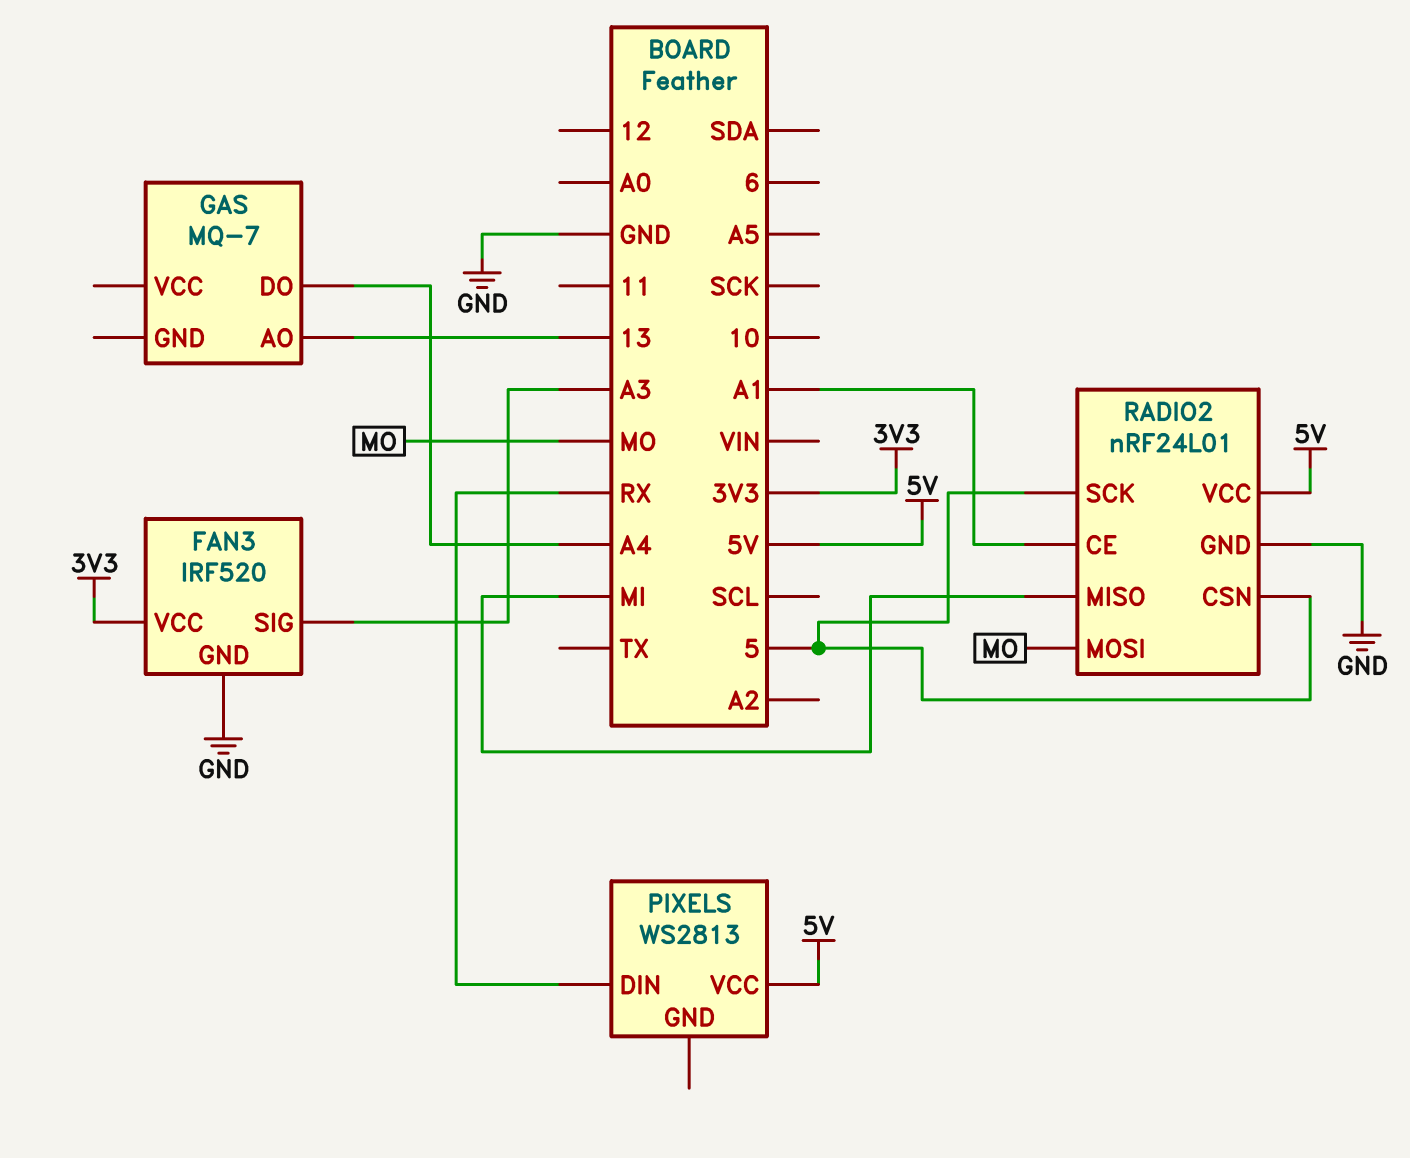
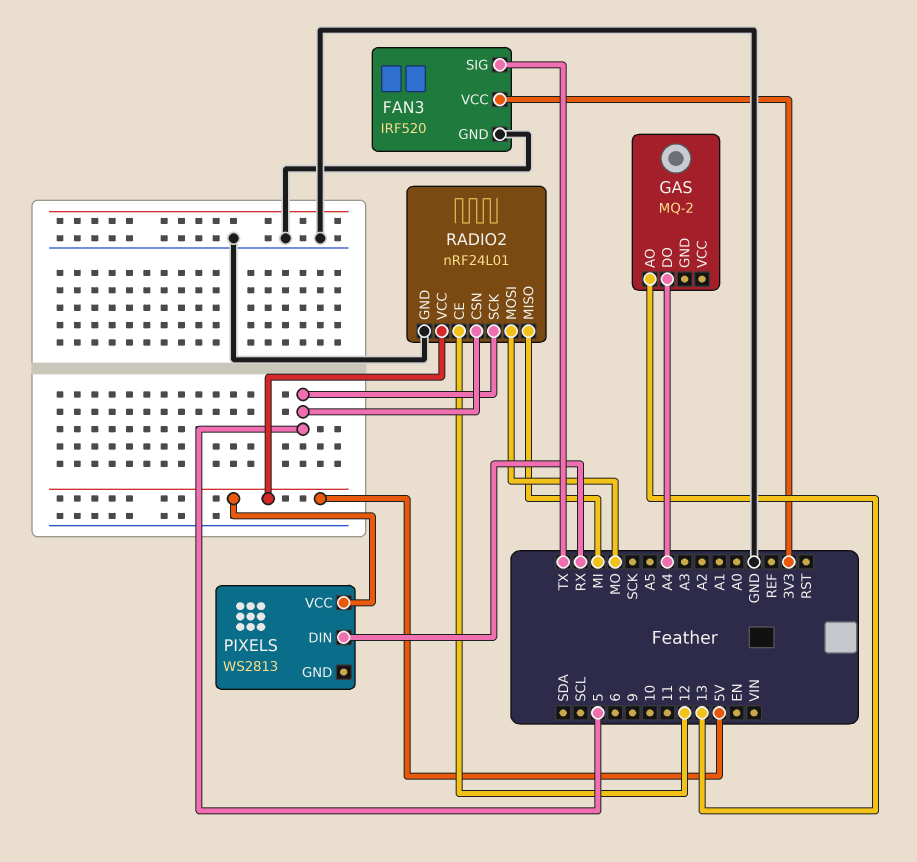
FAN3 pin SIG: A3 -> TX
GAS: MQ-7 -> MQ-2
RADIO2 pin CE: A1 -> 12

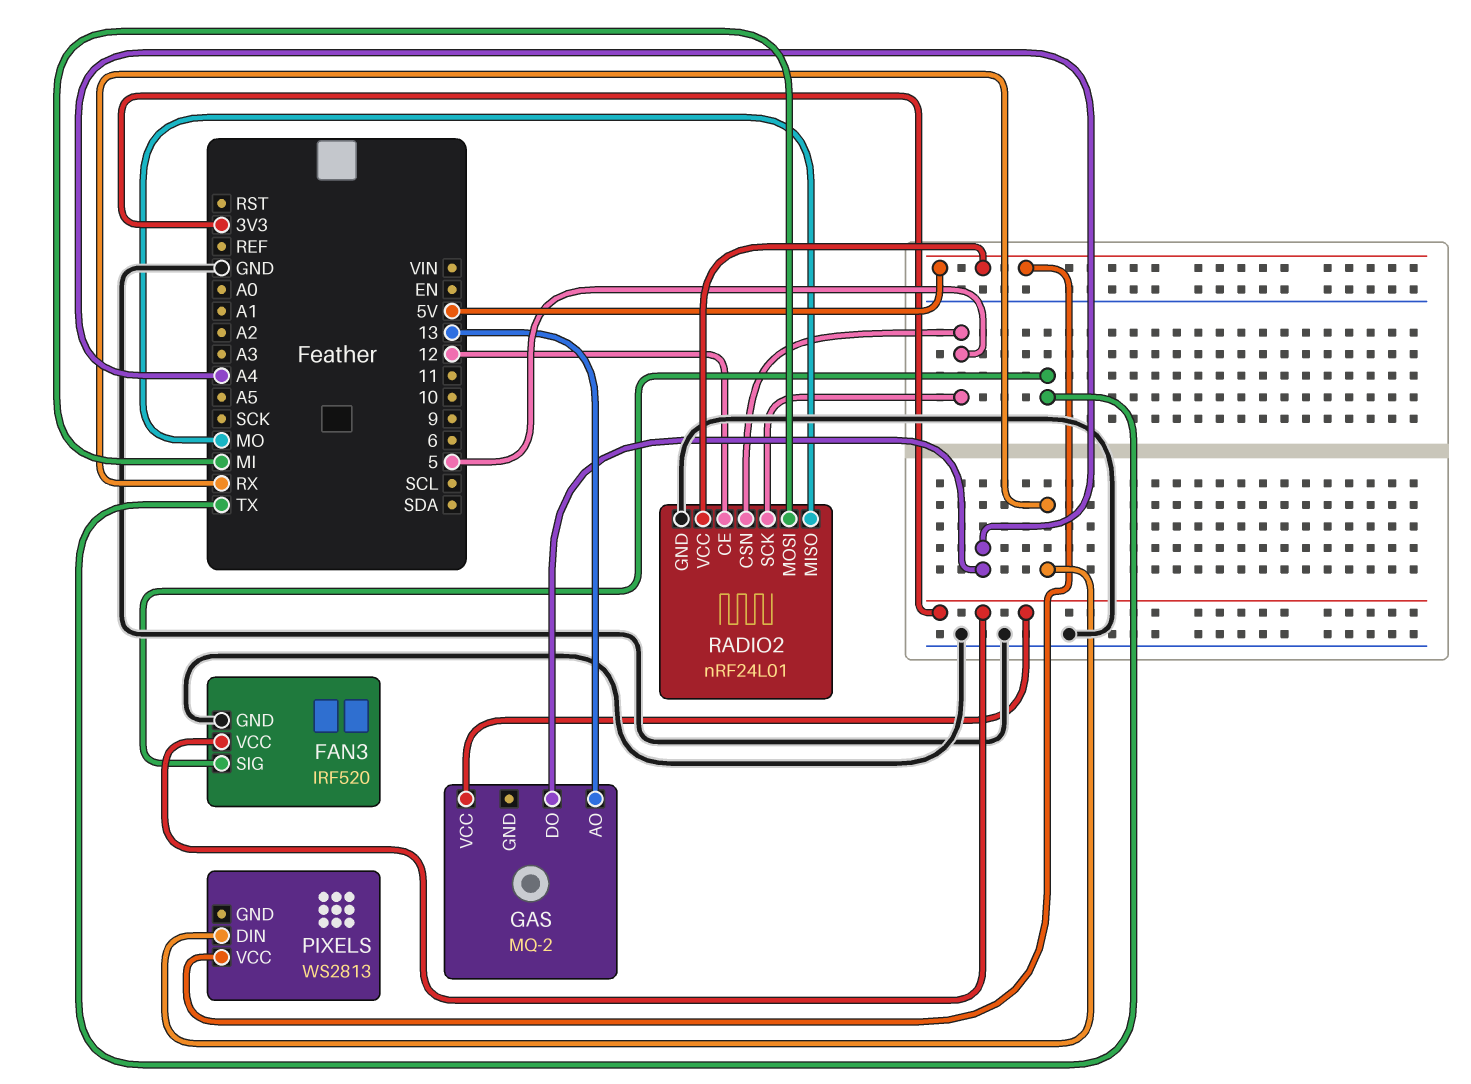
GAS pin VCC: none -> 3V3
RADIO2 pin MISO: MI -> MO
RADIO2 pin MOSI: MO -> MI

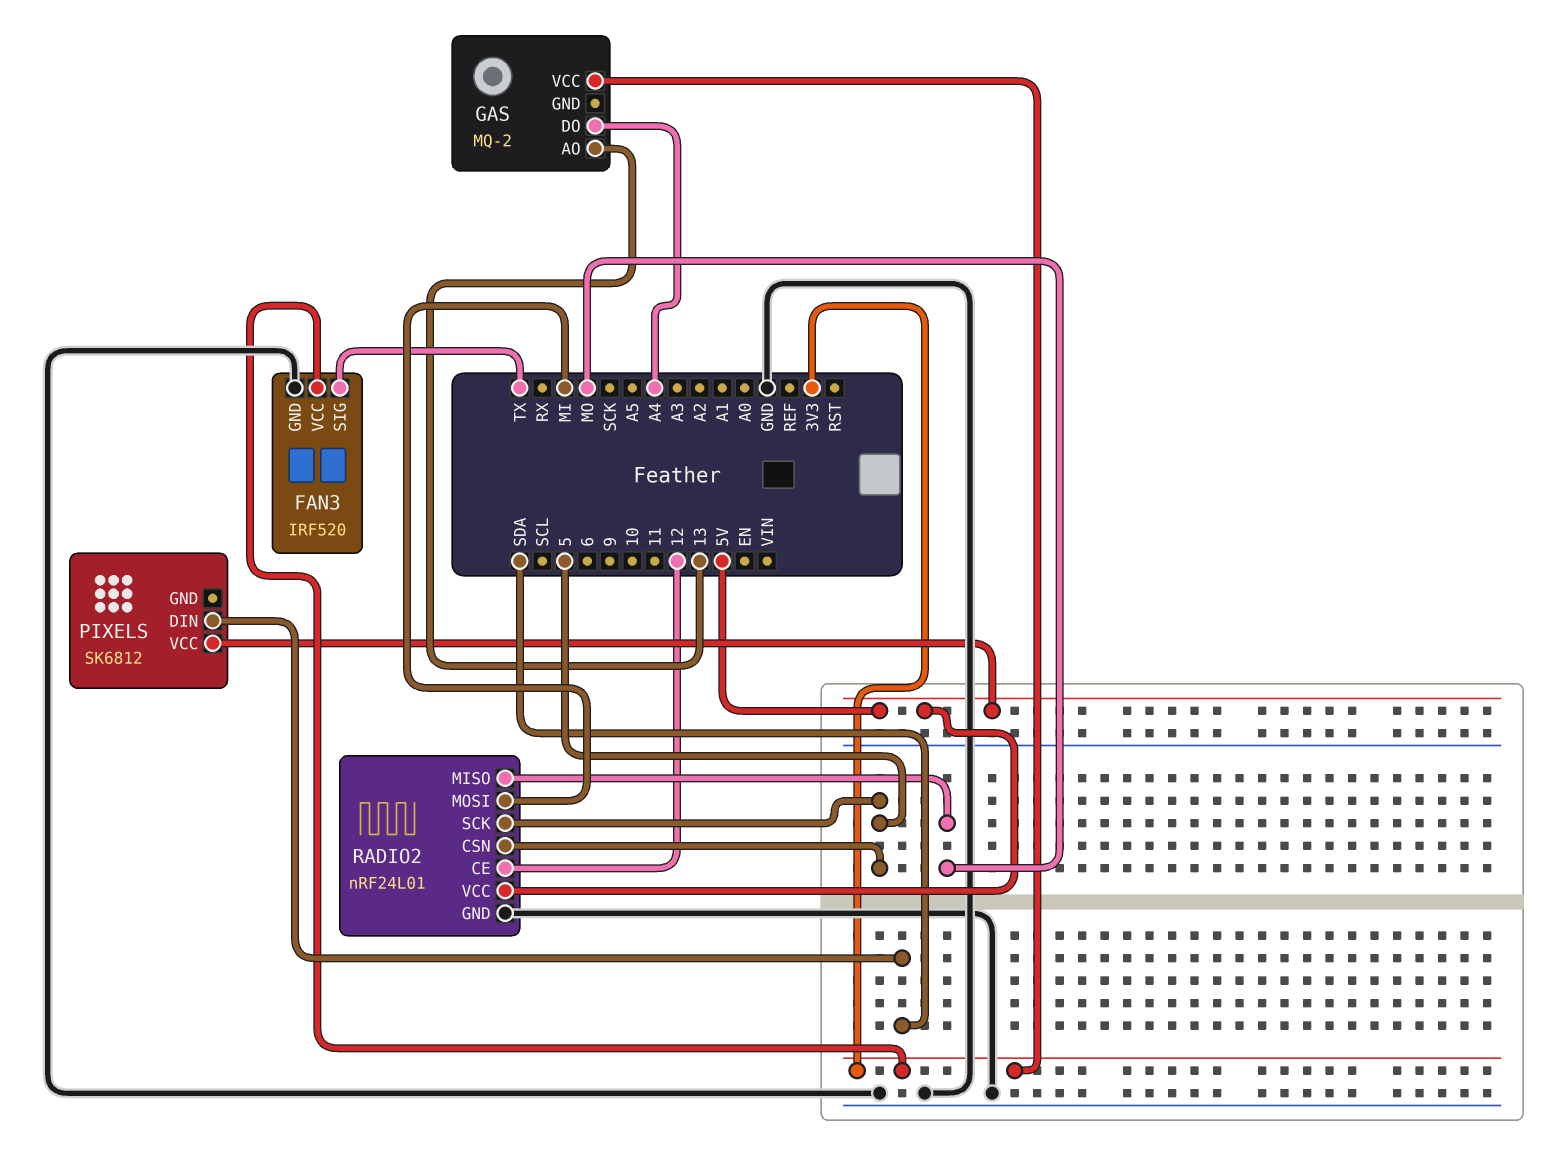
PIXELS: WS2813 -> SK6812
PIXELS pin DIN: RX -> SDA

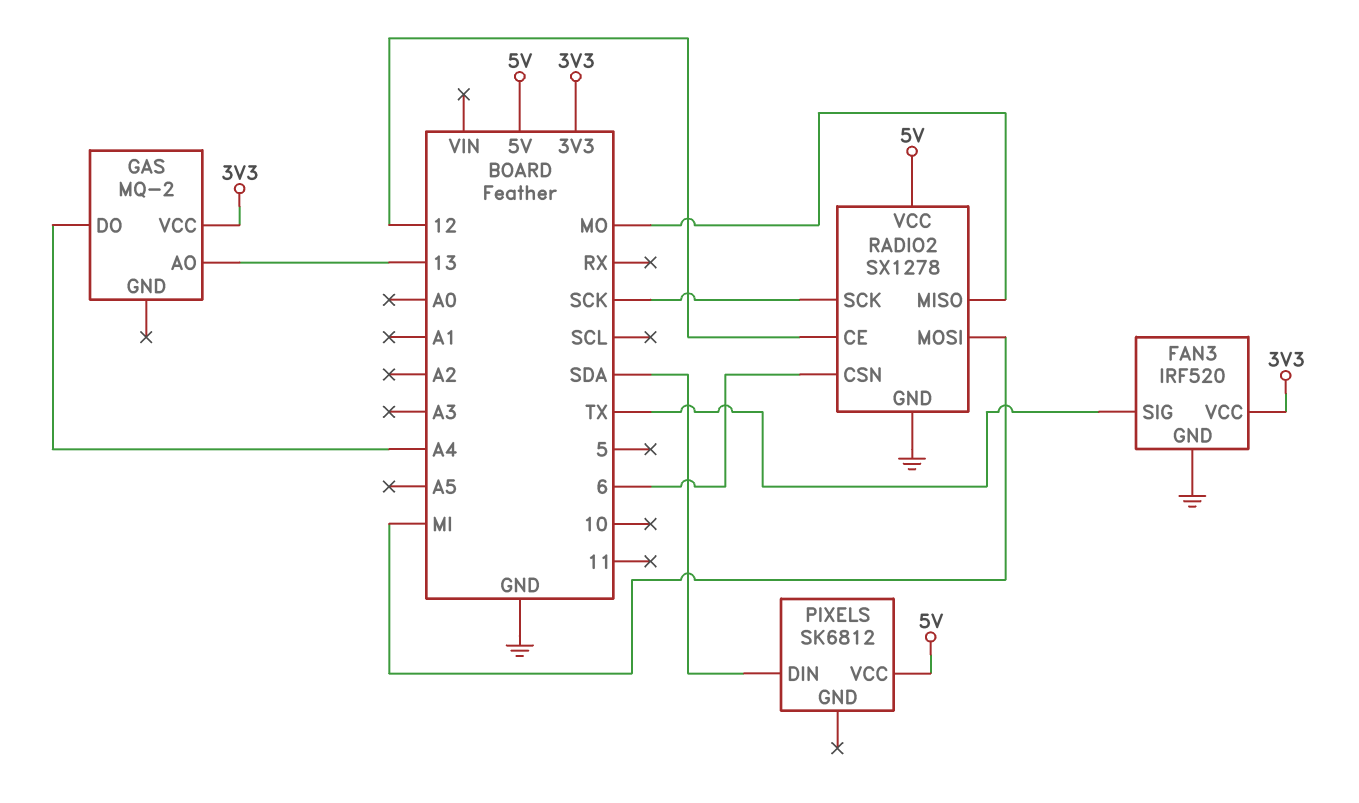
RADIO2: nRF24L01 -> SX1278
RADIO2 pin CSN: 5 -> 6
RADIO2 pin SCK: 5 -> SCK

